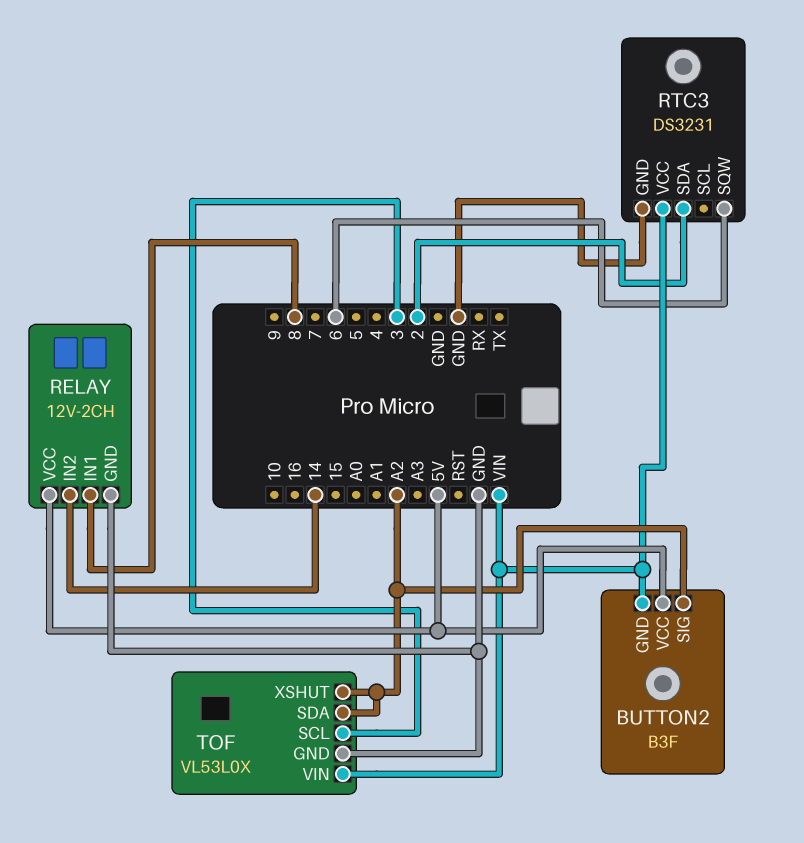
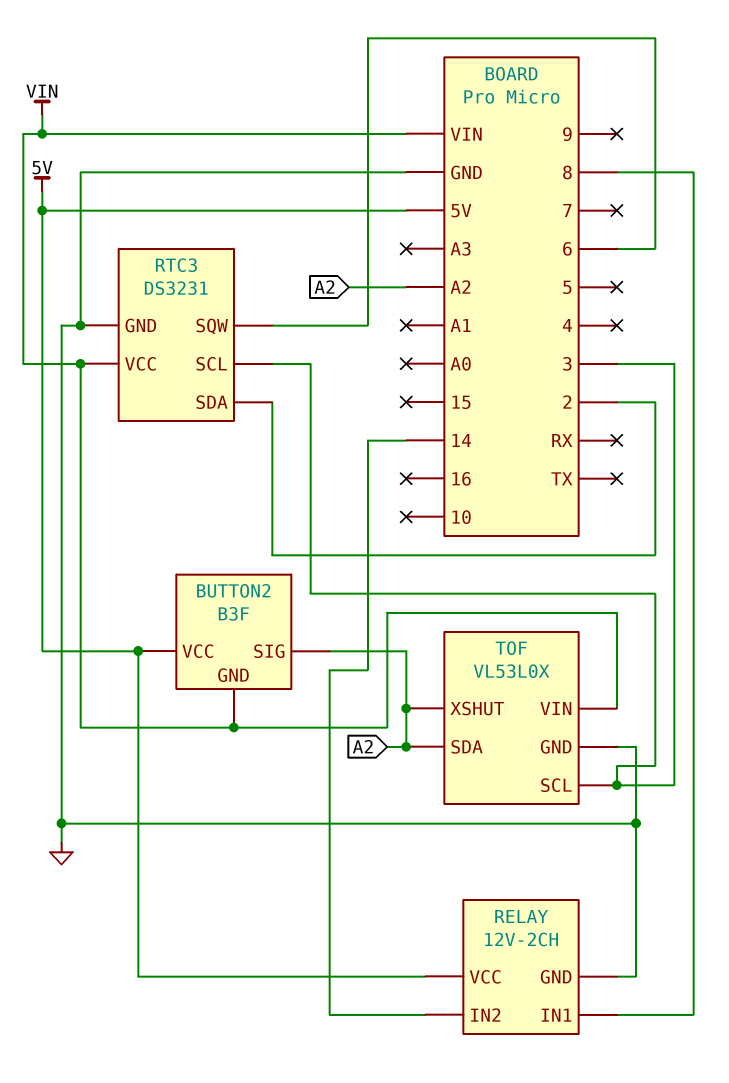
RTC3 pin SCL: none -> 3

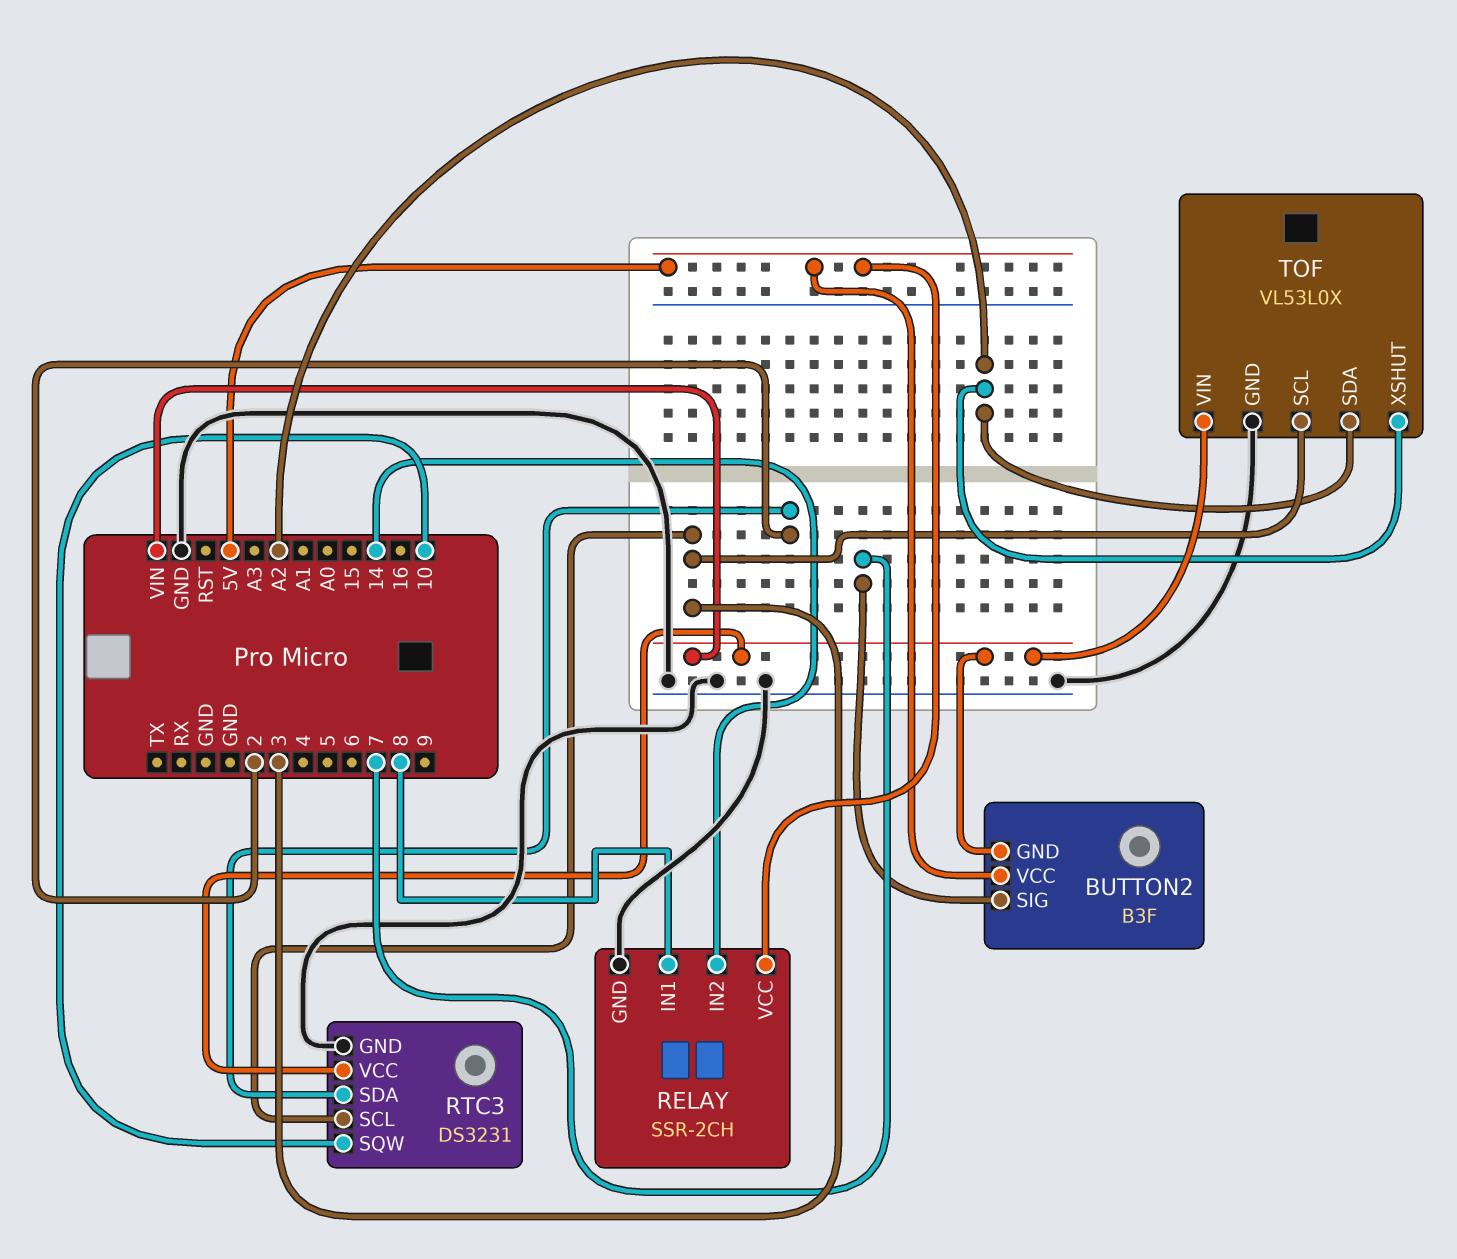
BUTTON2 pin SIG: A2 -> 7
RELAY: 12V-2CH -> SSR-2CH
RTC3 pin SQW: 6 -> 10

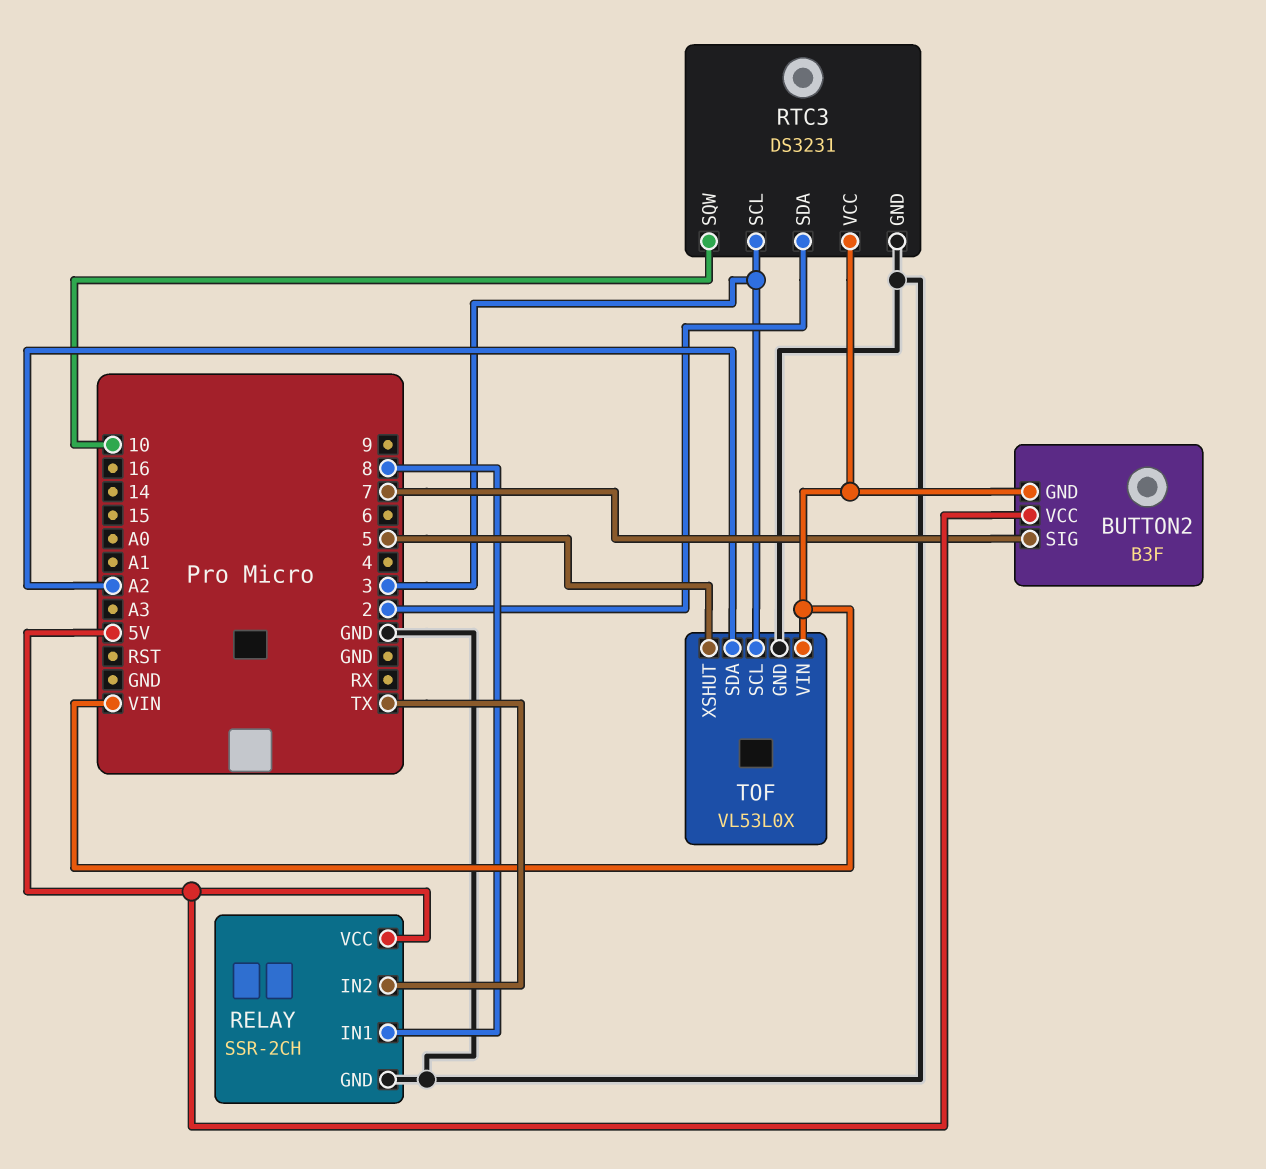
RELAY pin IN2: 14 -> TX
TOF pin XSHUT: A2 -> 5

